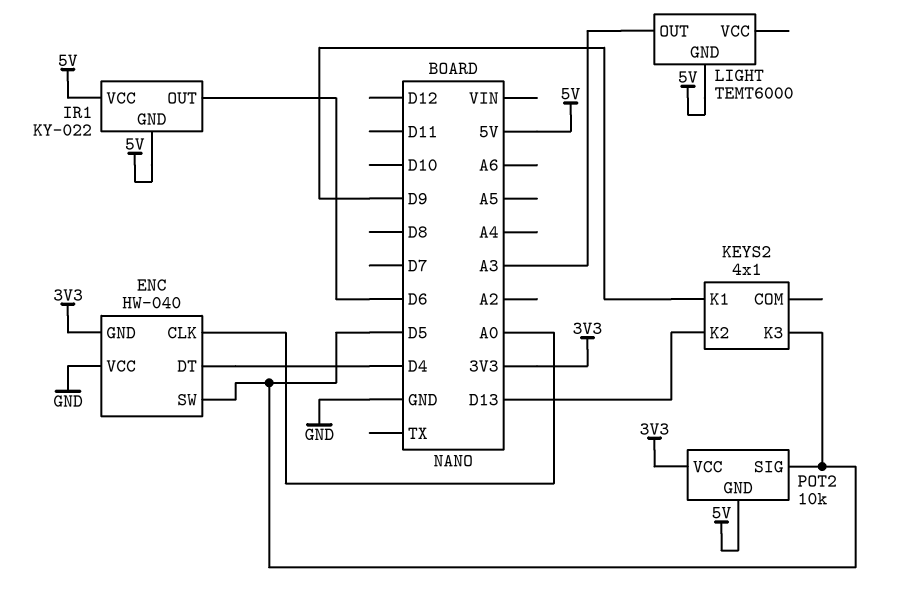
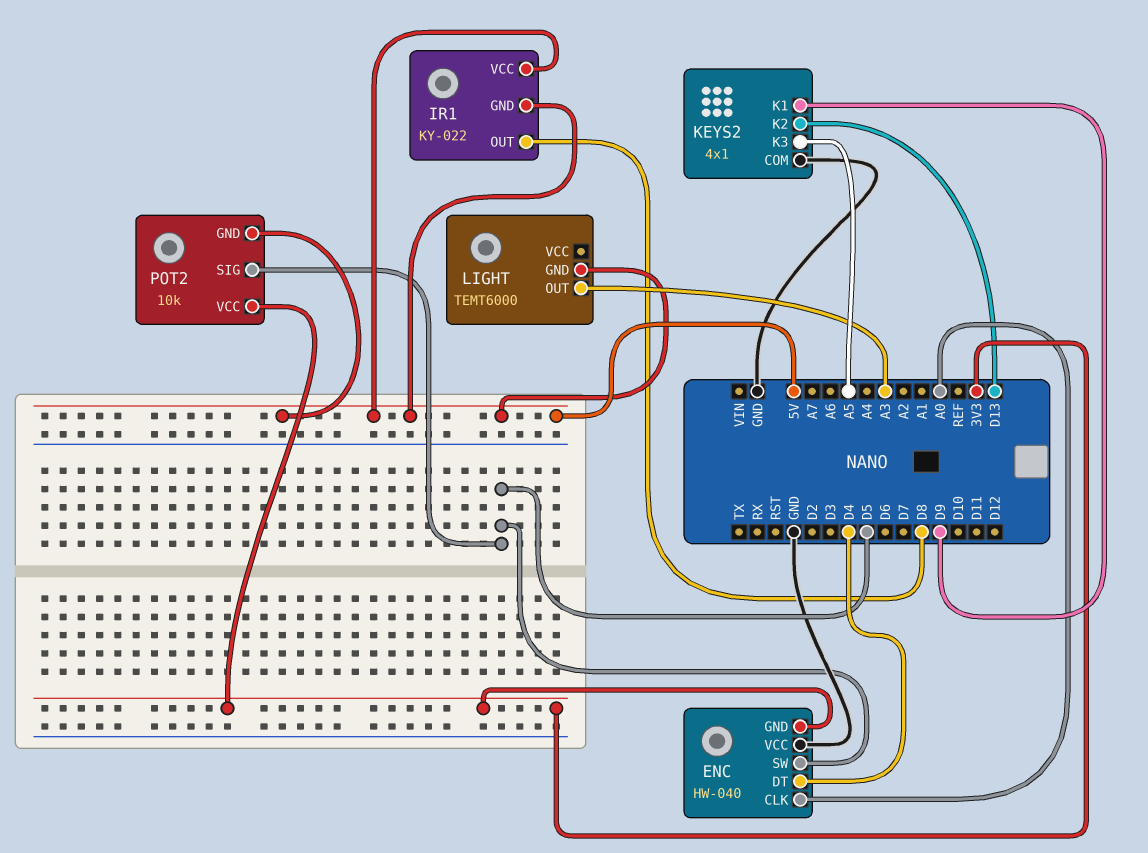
IR1 pin OUT: D6 -> D8
KEYS2 pin COM: none -> GND
KEYS2 pin K3: D5 -> A5

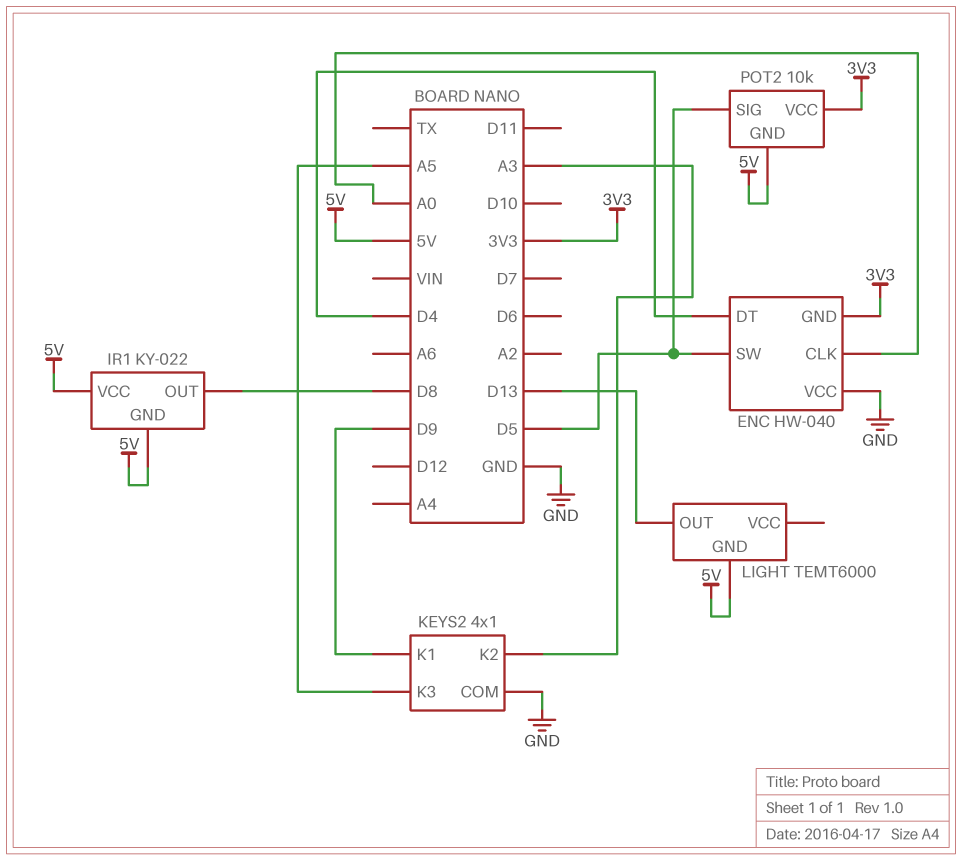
KEYS2 pin K2: D13 -> A3
LIGHT pin OUT: A3 -> D13

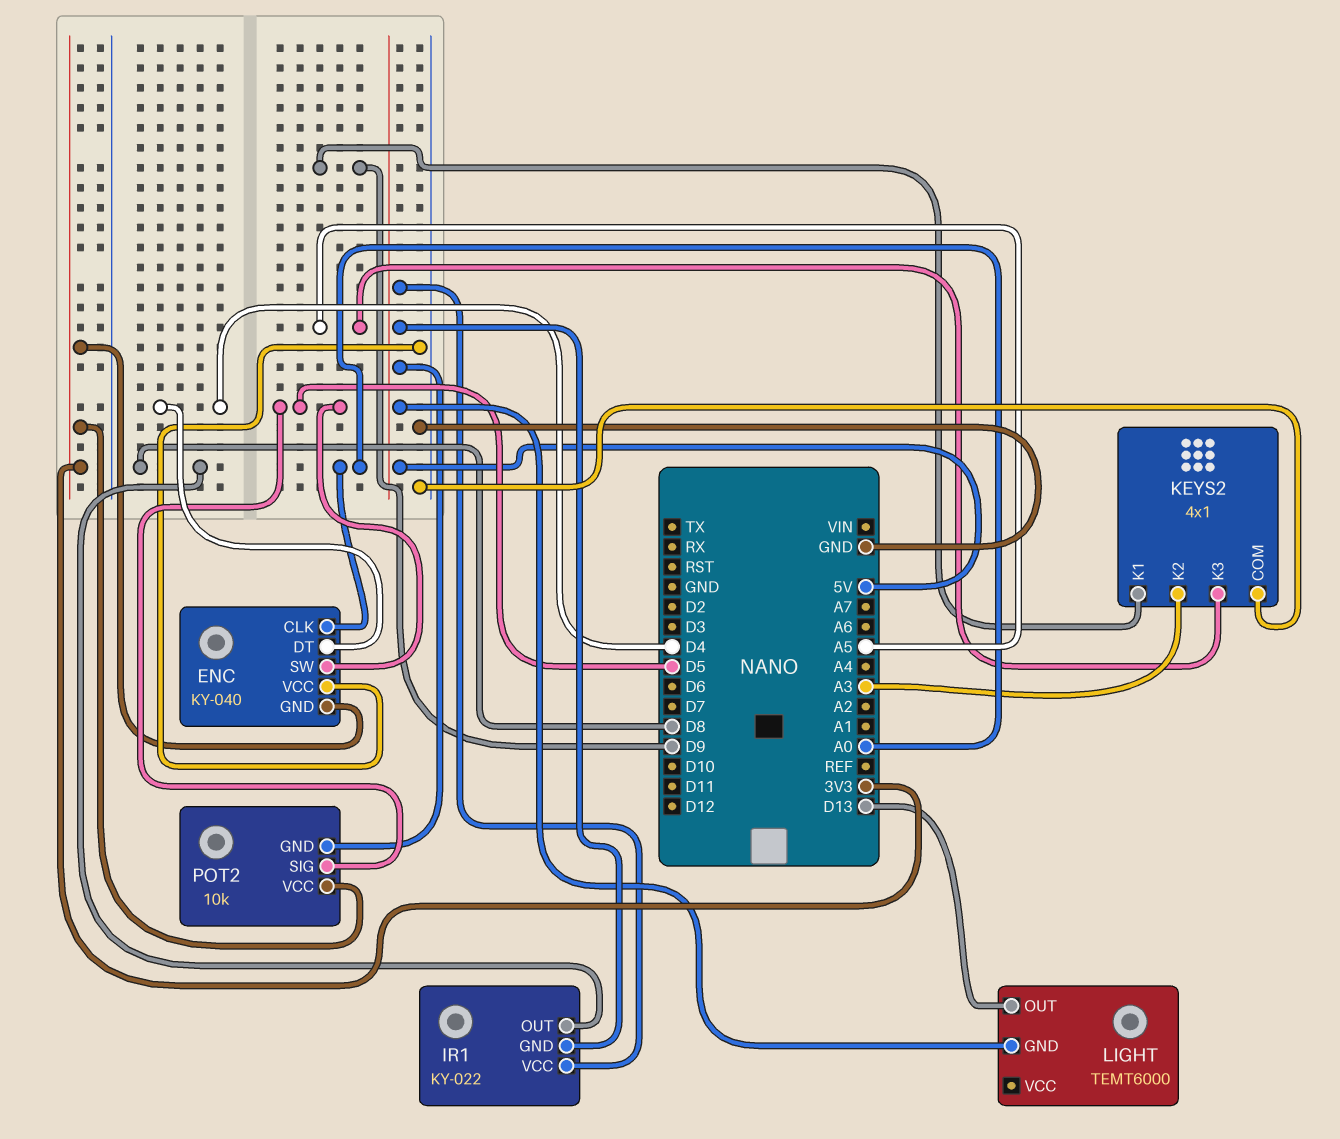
ENC: HW-040 -> KY-040

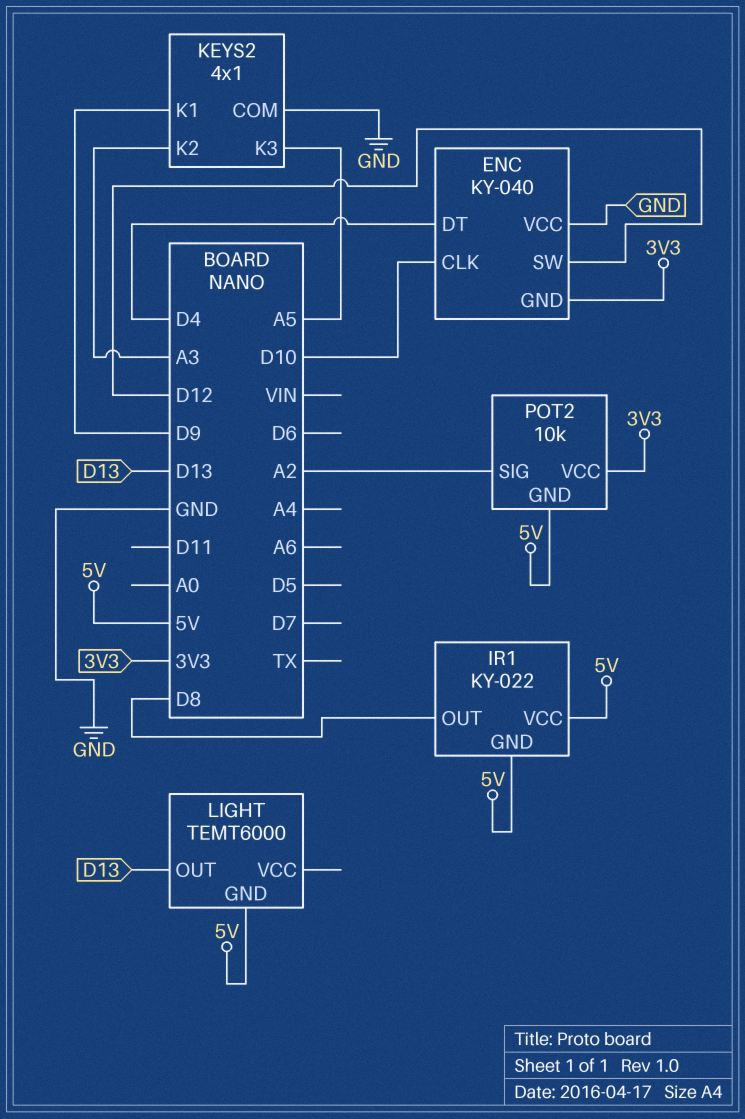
ENC pin CLK: A0 -> D10
ENC pin SW: D5 -> D12
POT2 pin SIG: D5 -> A2

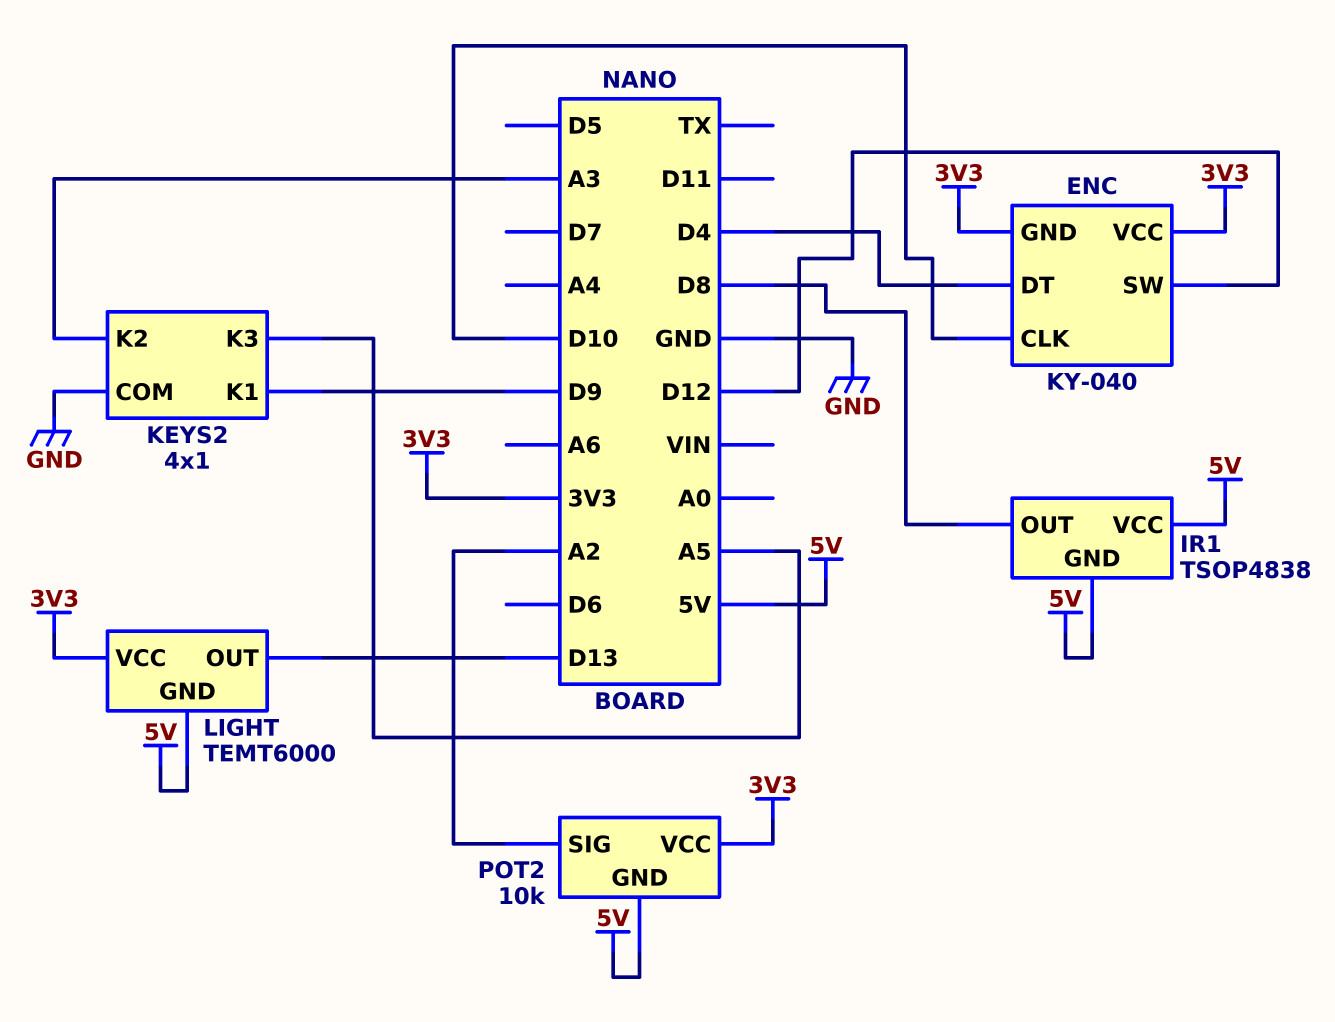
ENC pin VCC: GND -> 3V3
IR1: KY-022 -> TSOP4838
LIGHT pin VCC: none -> 3V3

